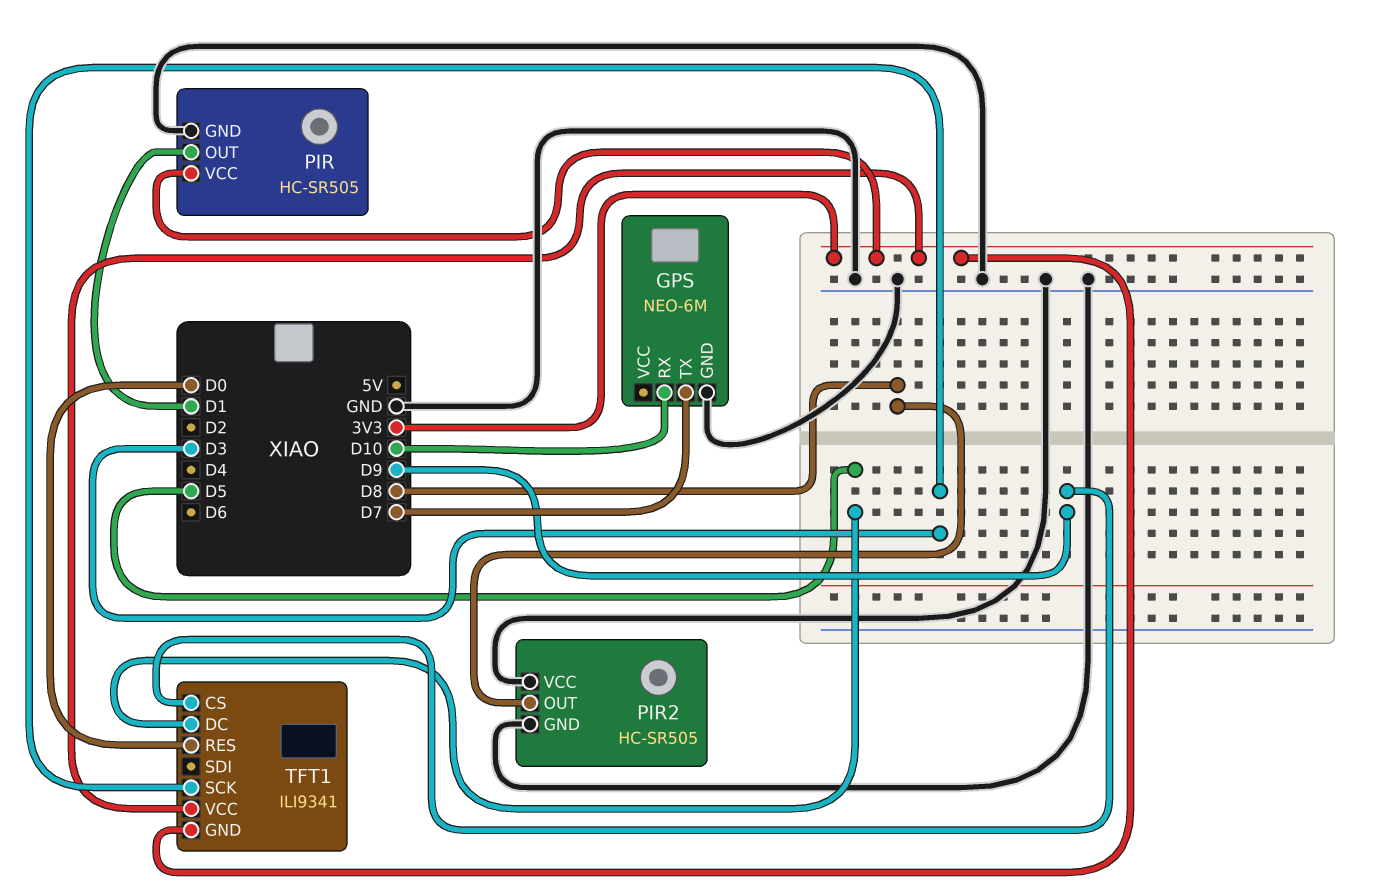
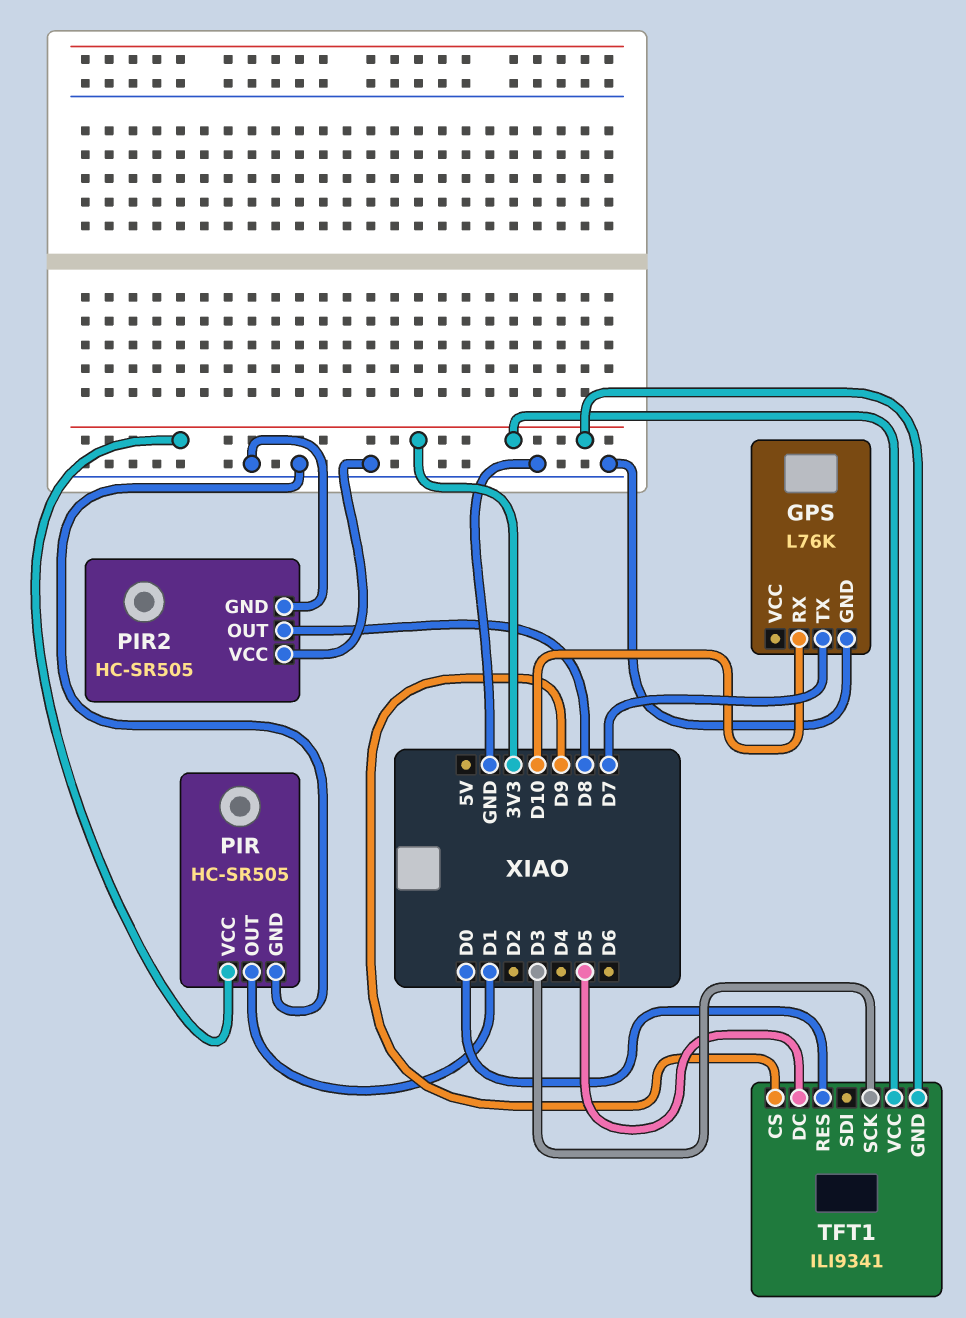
GPS: NEO-6M -> L76K

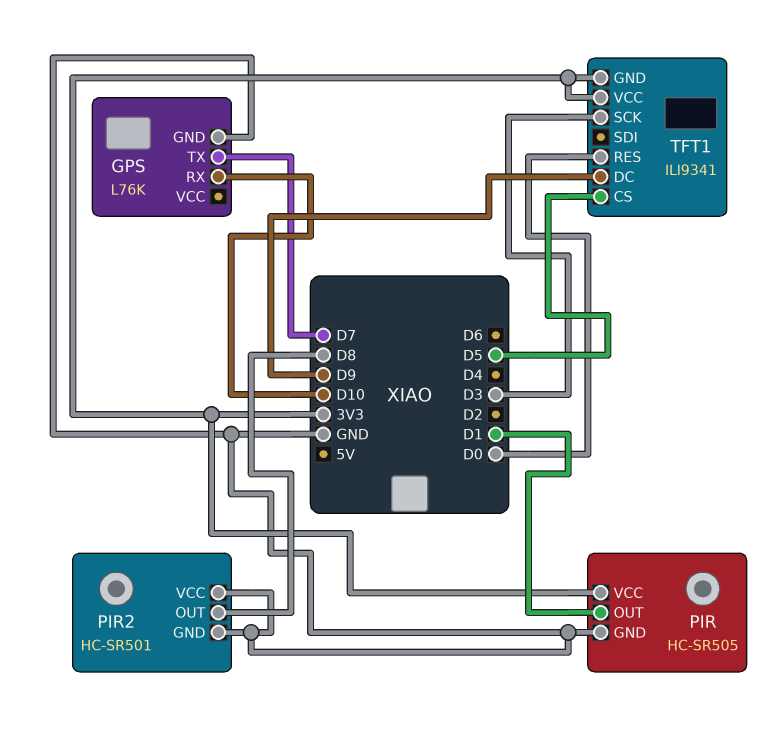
PIR2: HC-SR505 -> HC-SR501
TFT1 pin CS: D9 -> D5
TFT1 pin DC: D5 -> D9

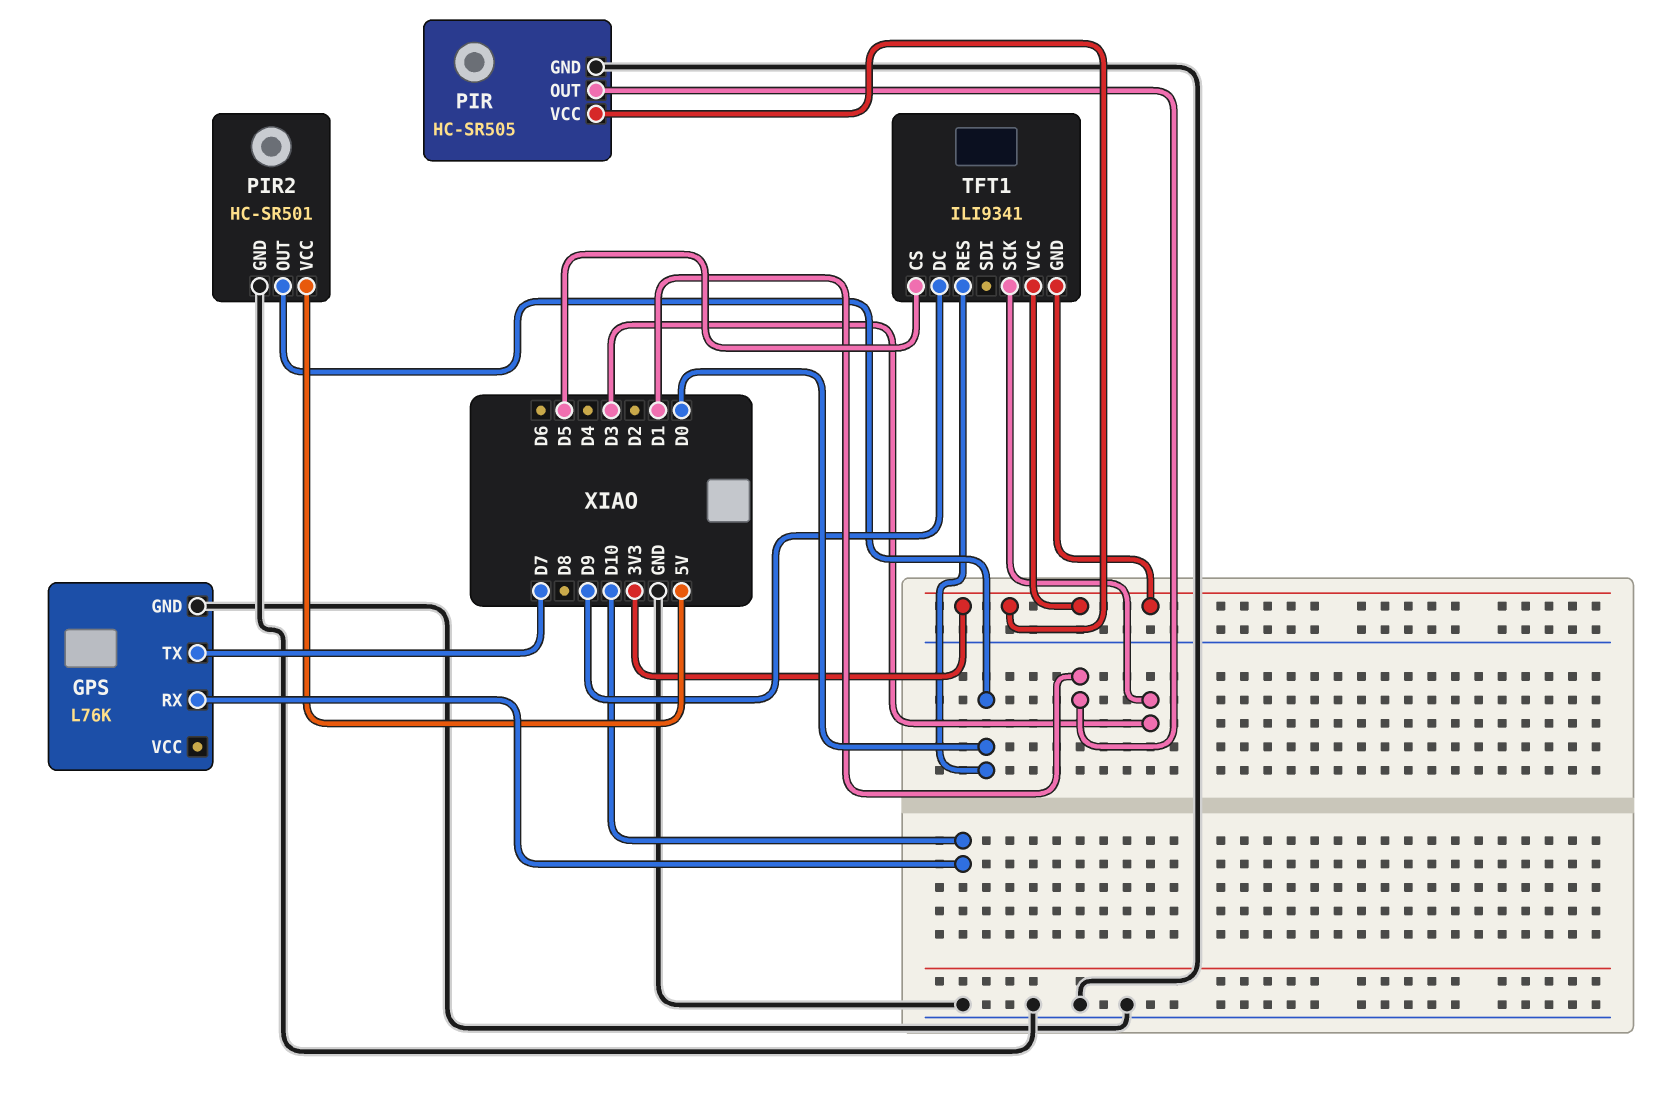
PIR2 pin OUT: D8 -> D0
PIR2 pin VCC: GND -> 5V

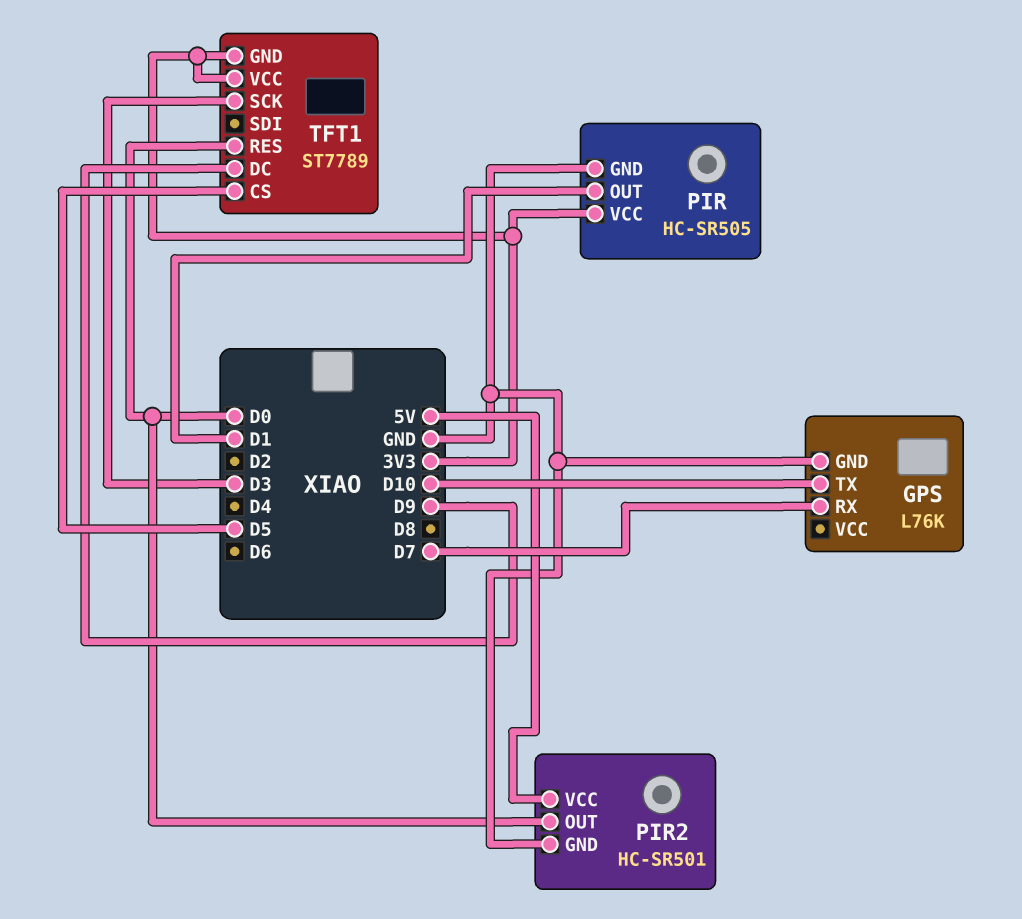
GPS pin RX: D10 -> D7
GPS pin TX: D7 -> D10
TFT1: ILI9341 -> ST7789

